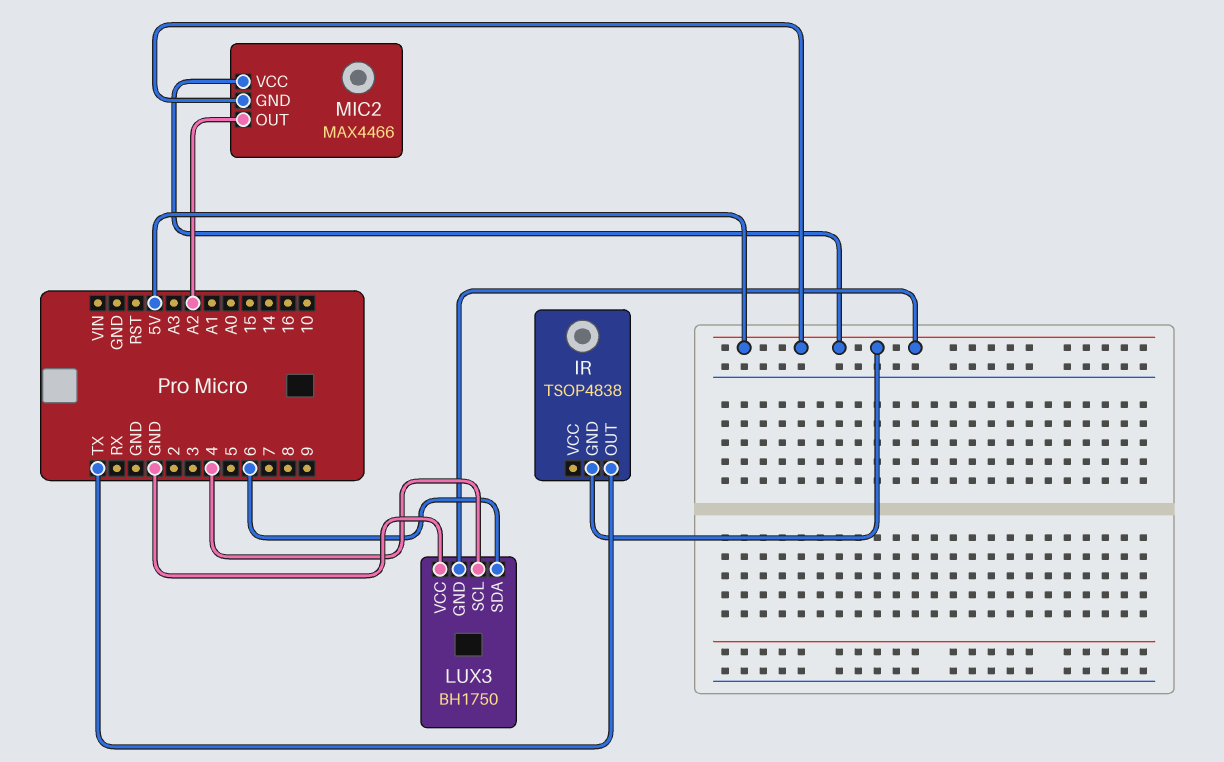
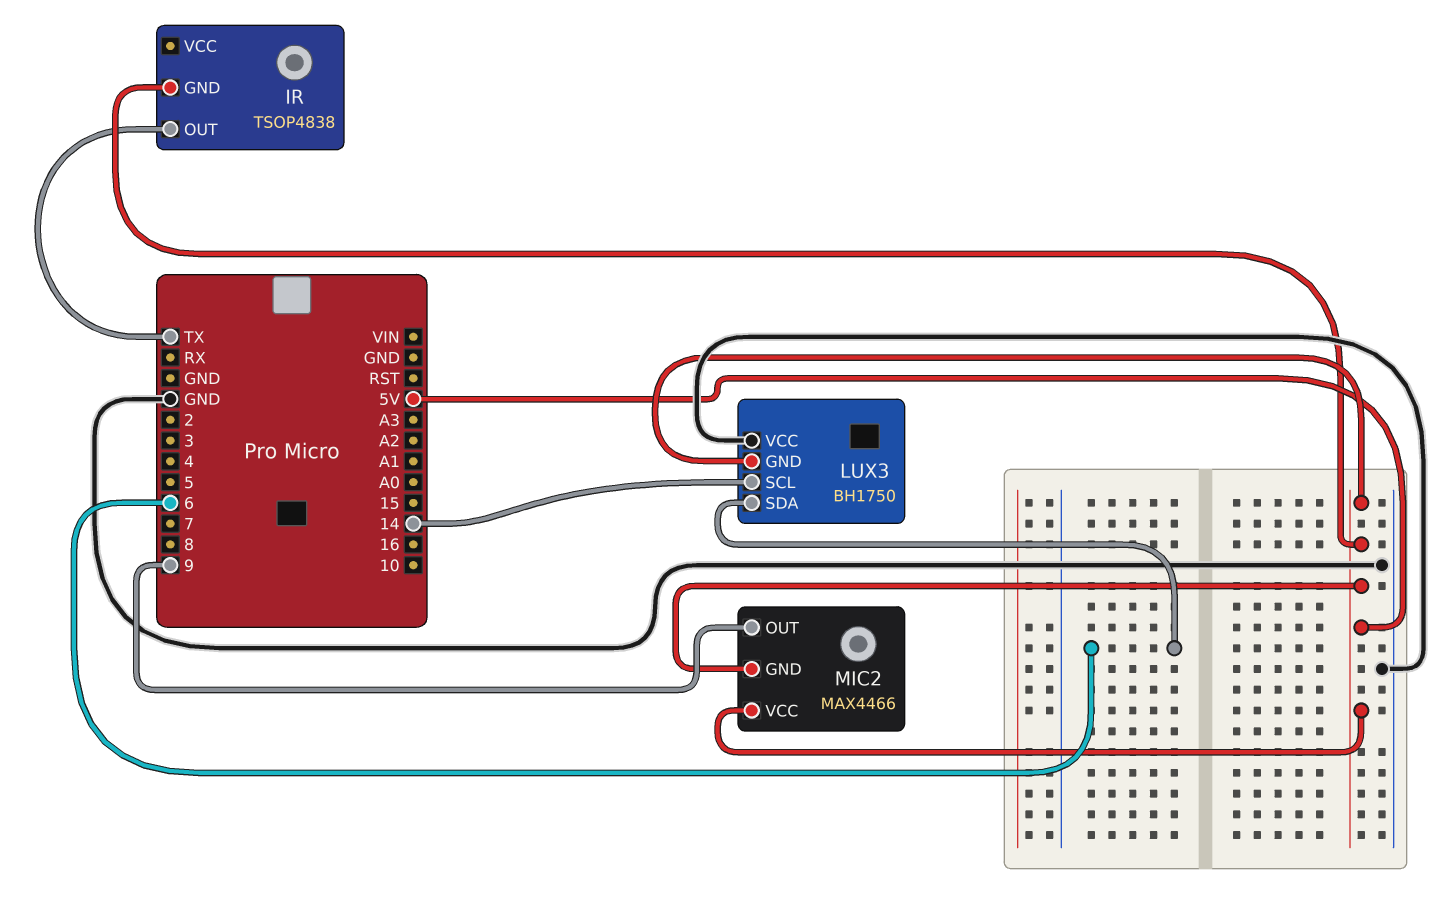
LUX3 pin SCL: 4 -> 14
MIC2 pin OUT: A2 -> 9

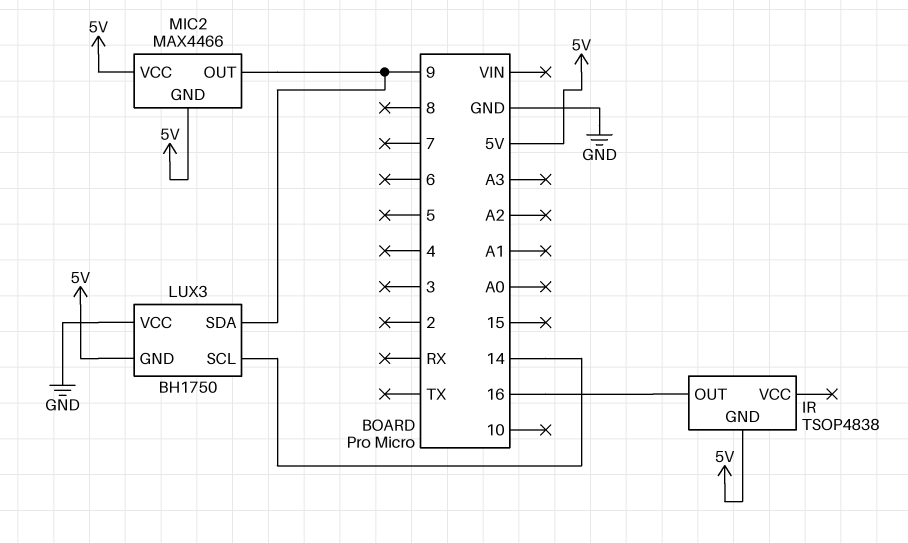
IR pin OUT: TX -> 16
LUX3 pin SDA: 6 -> 9

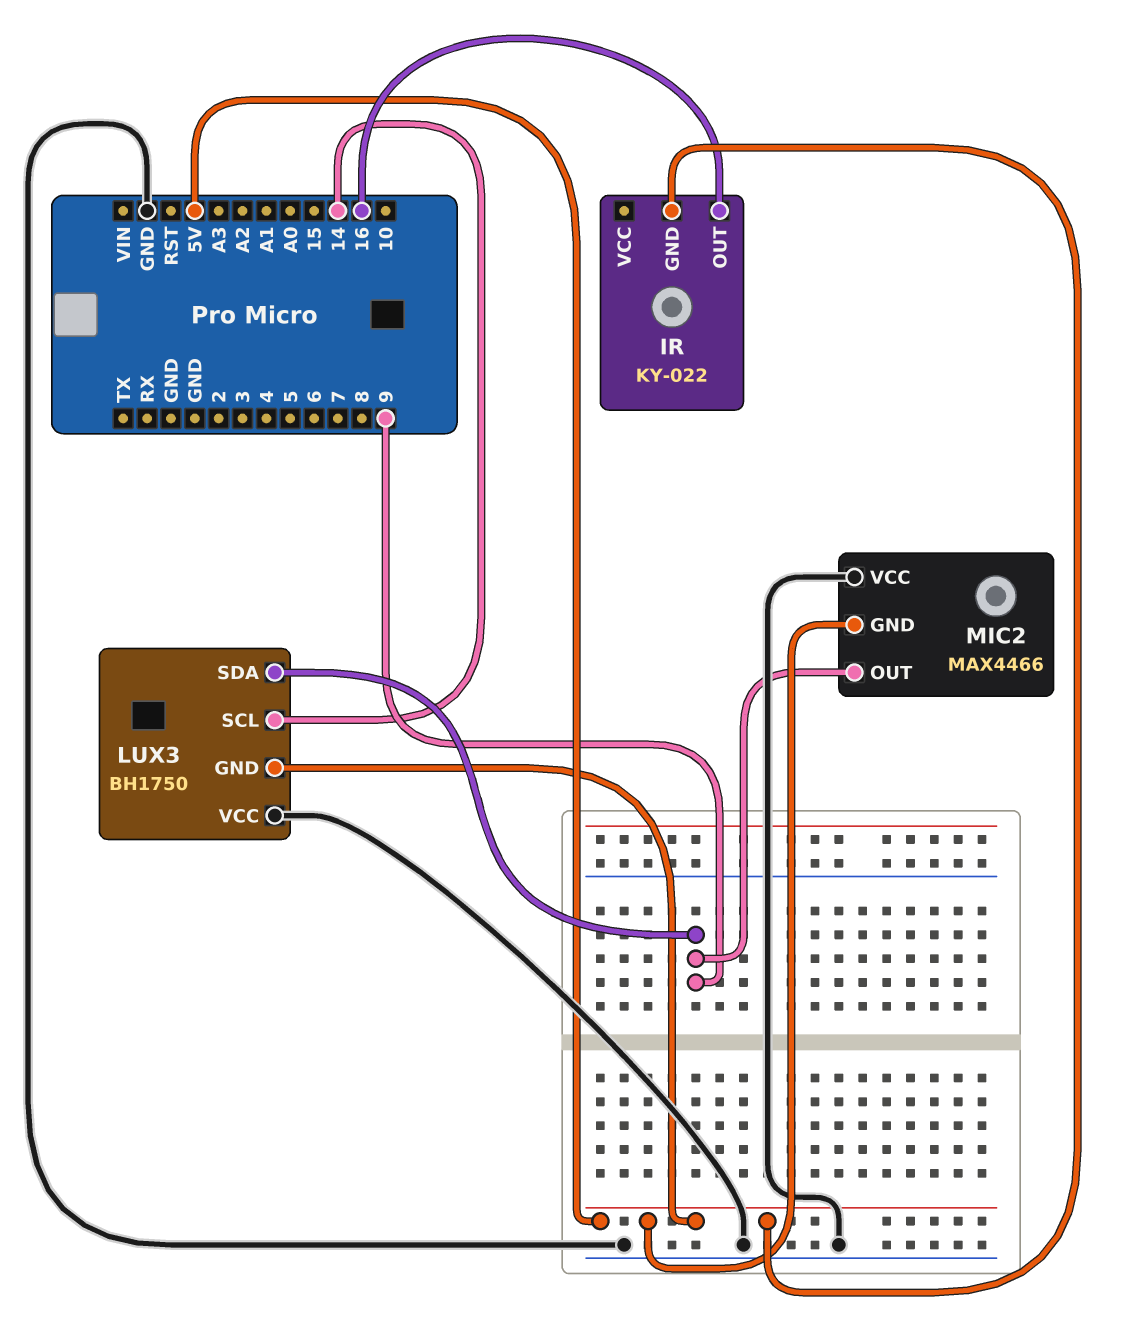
IR: TSOP4838 -> KY-022
MIC2 pin VCC: 5V -> GND

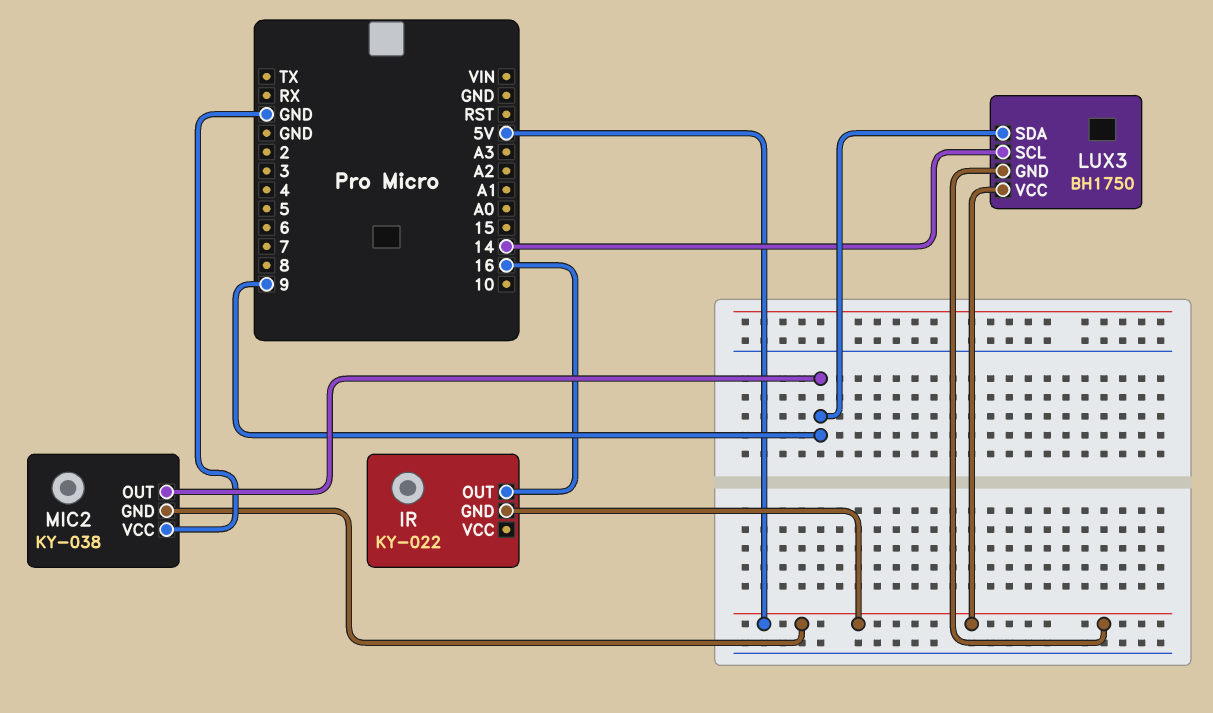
LUX3 pin VCC: GND -> 5V
MIC2: MAX4466 -> KY-038

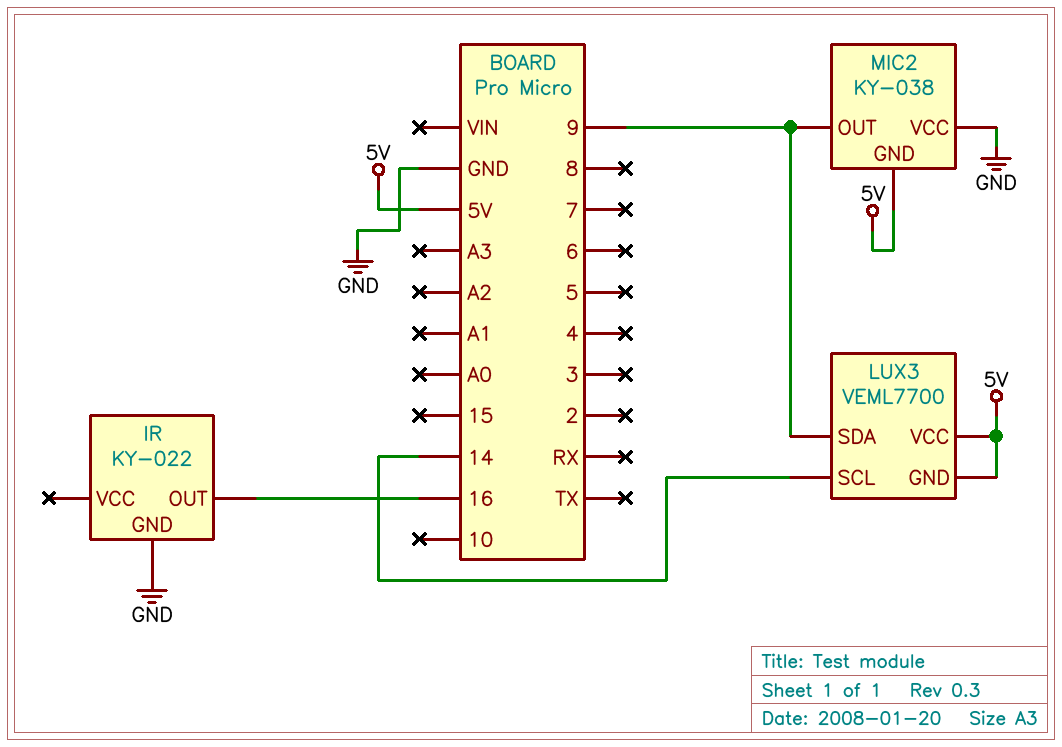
IR pin GND: 5V -> GND
LUX3: BH1750 -> VEML7700

